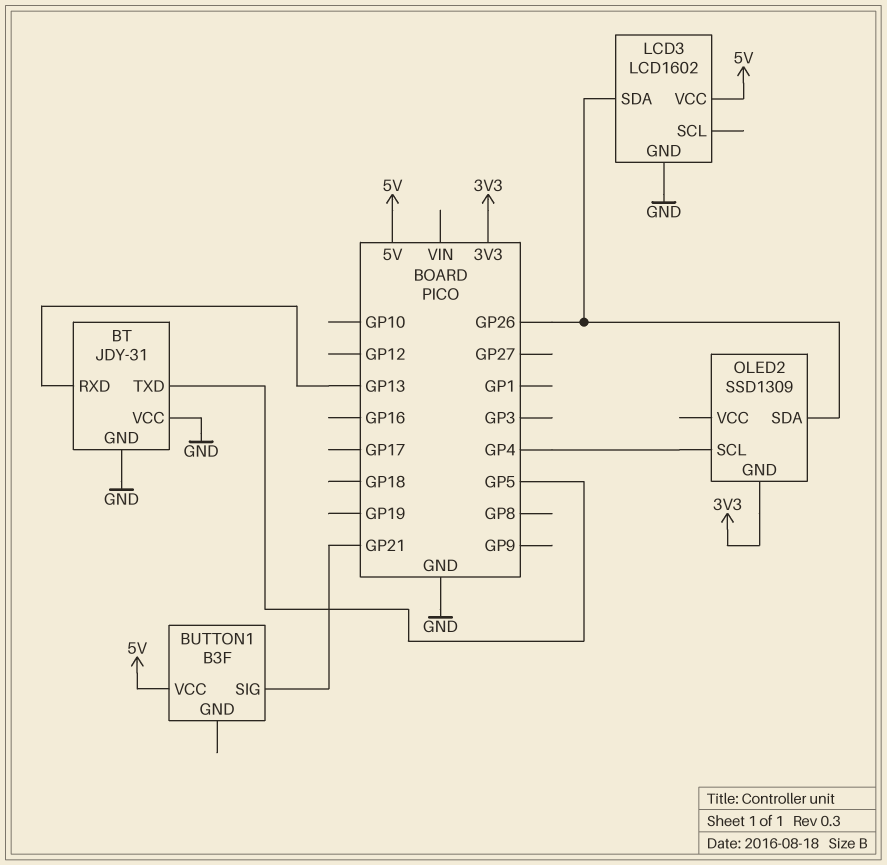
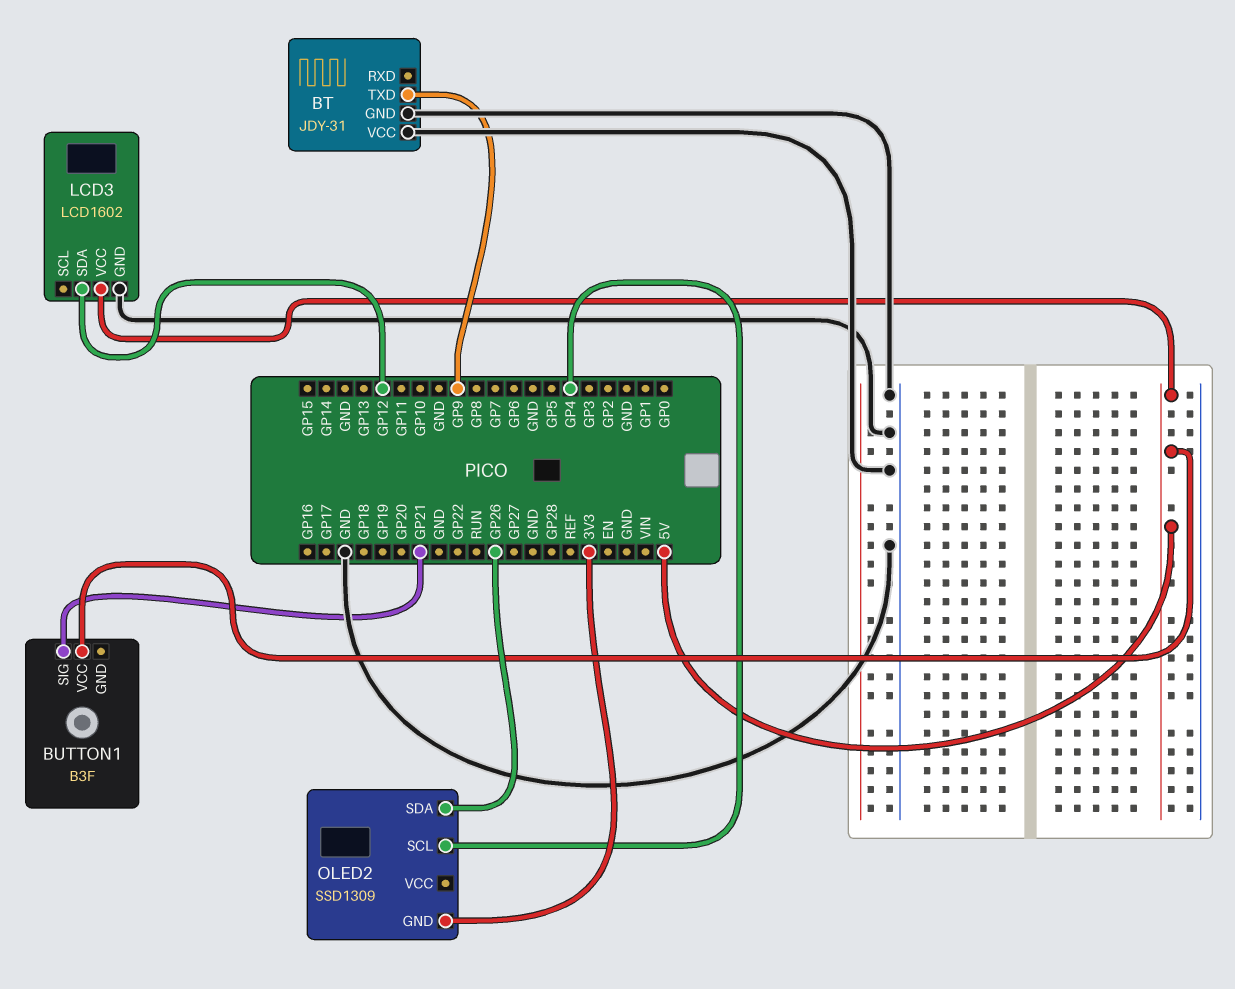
BT pin RXD: GP13 -> none
BT pin TXD: GP5 -> GP9
LCD3 pin SDA: GP26 -> GP12

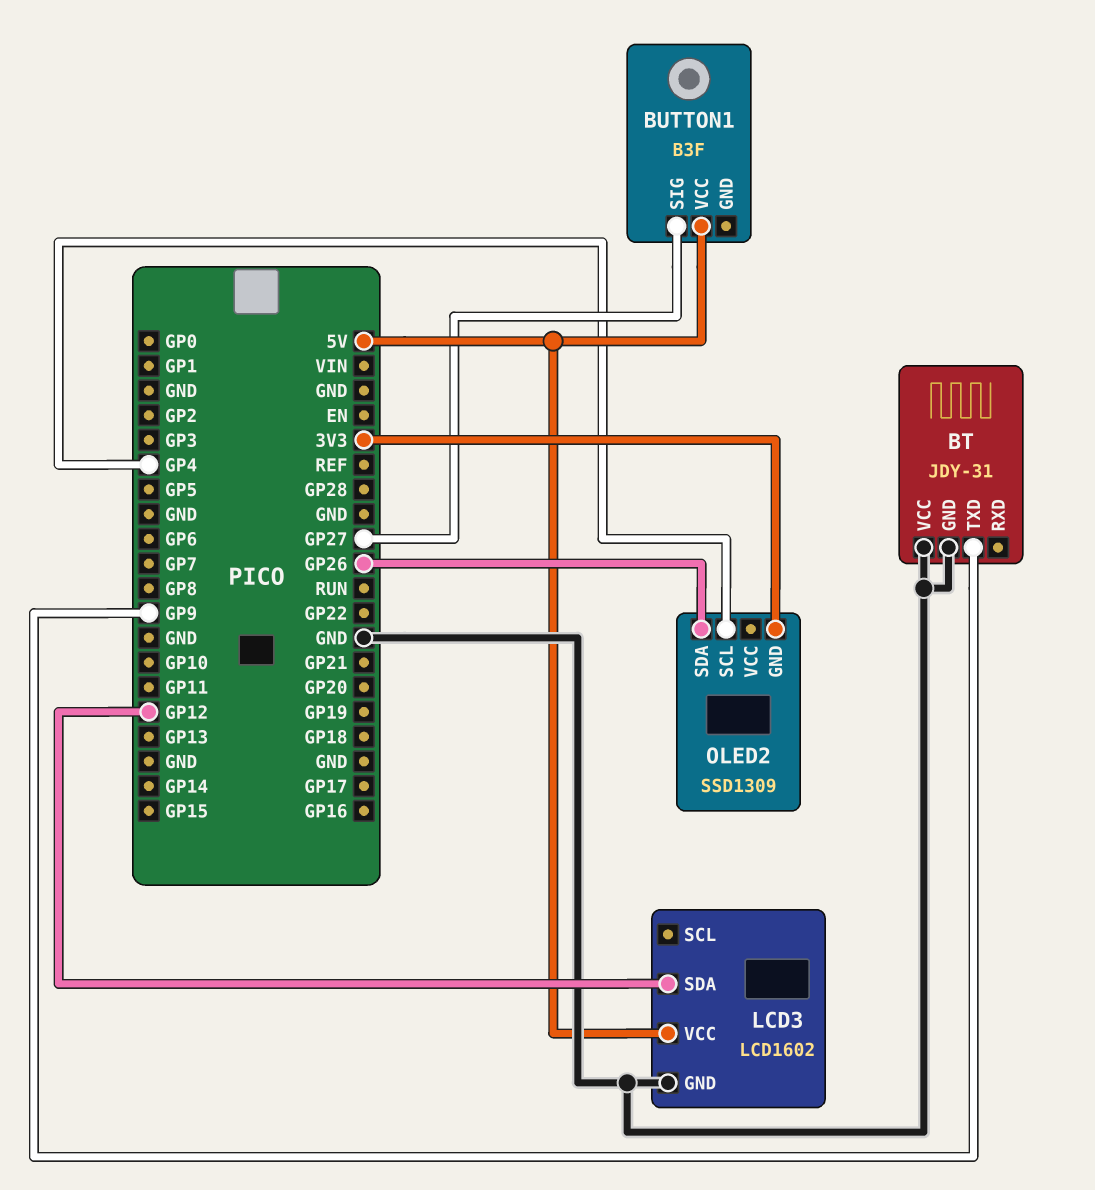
BUTTON1 pin SIG: GP21 -> GP27

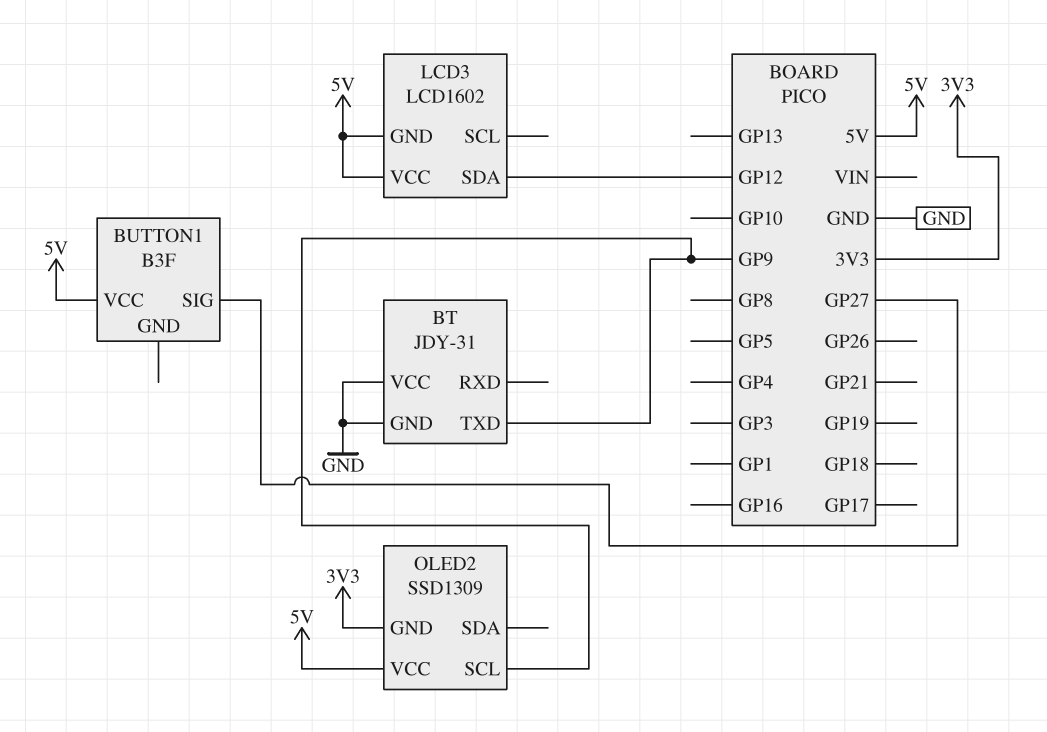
LCD3 pin GND: GND -> 5V
OLED2 pin SCL: GP4 -> GP9
OLED2 pin SDA: GP26 -> none
OLED2 pin VCC: none -> 5V

